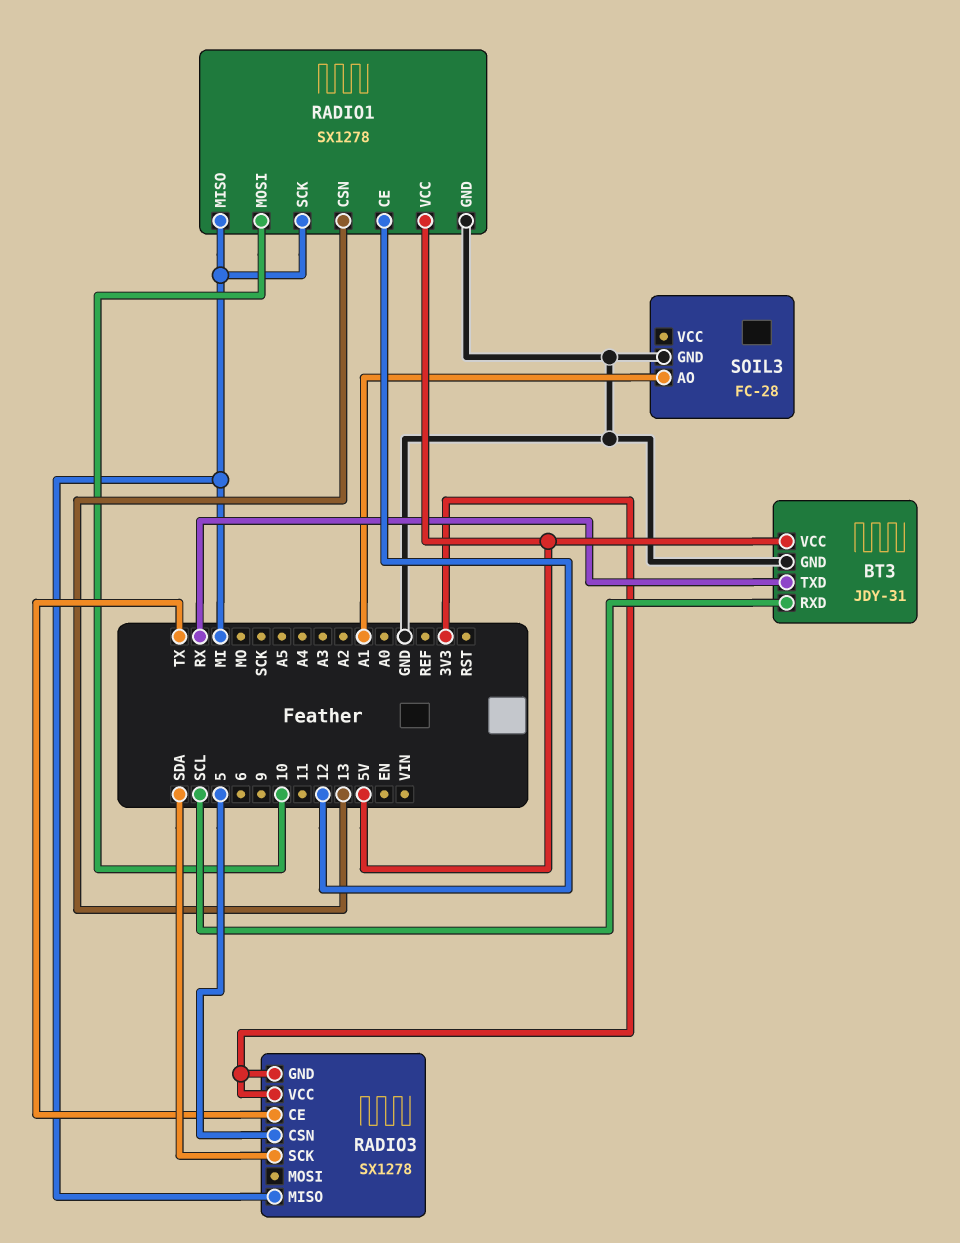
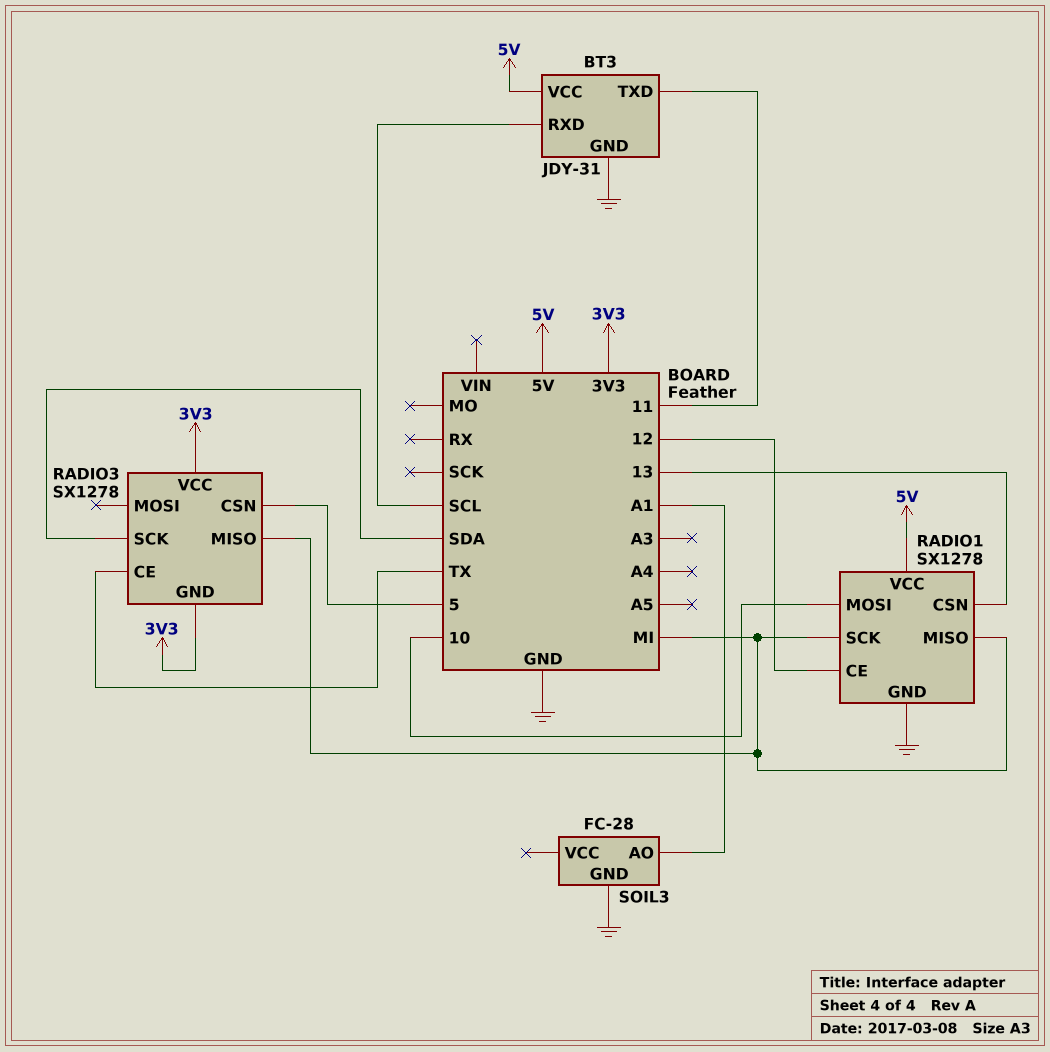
BT3 pin TXD: RX -> 11

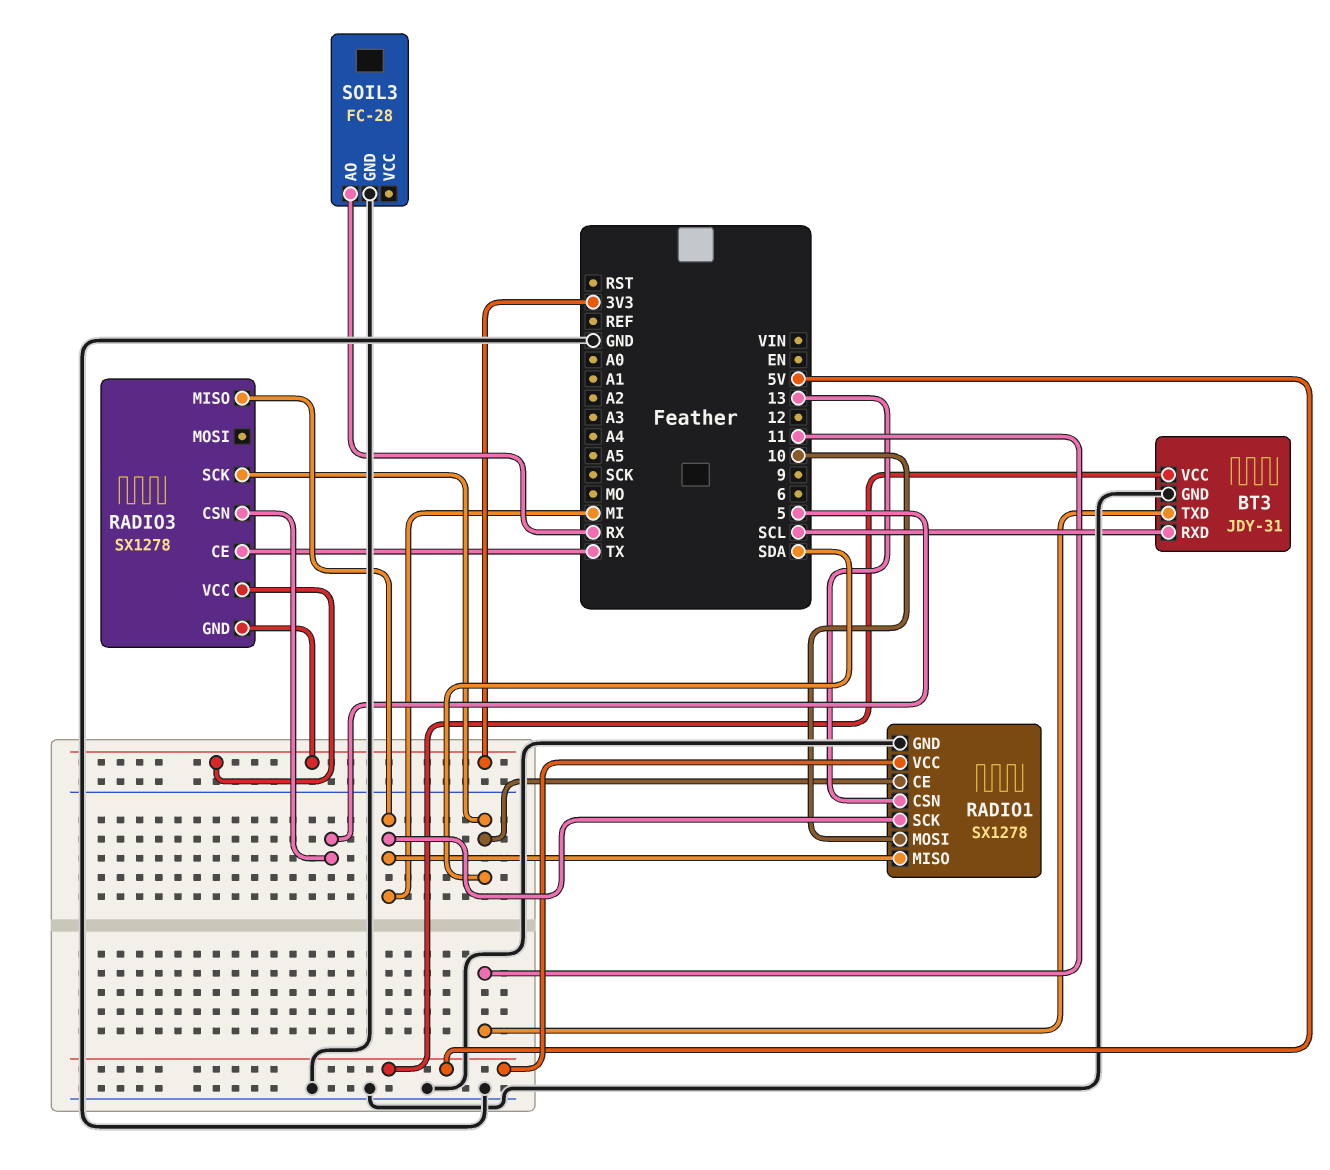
RADIO1 pin CE: 12 -> SDA
SOIL3 pin AO: A1 -> RX

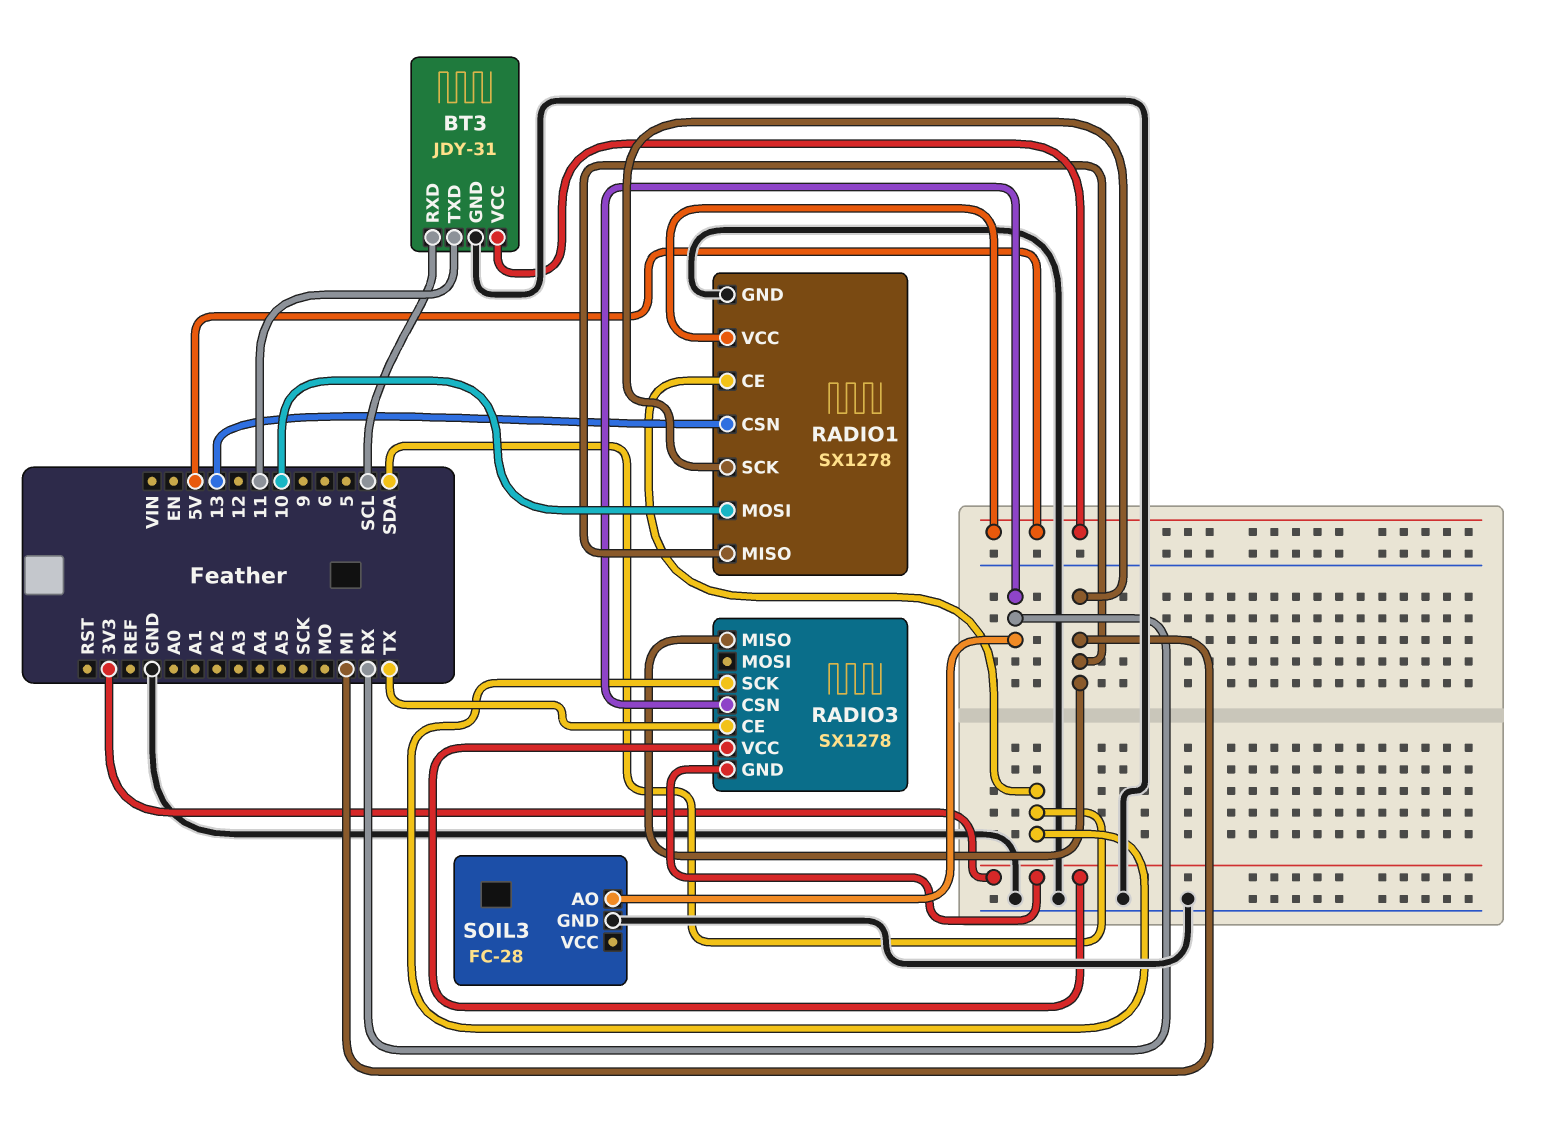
RADIO3 pin CSN: 5 -> RX

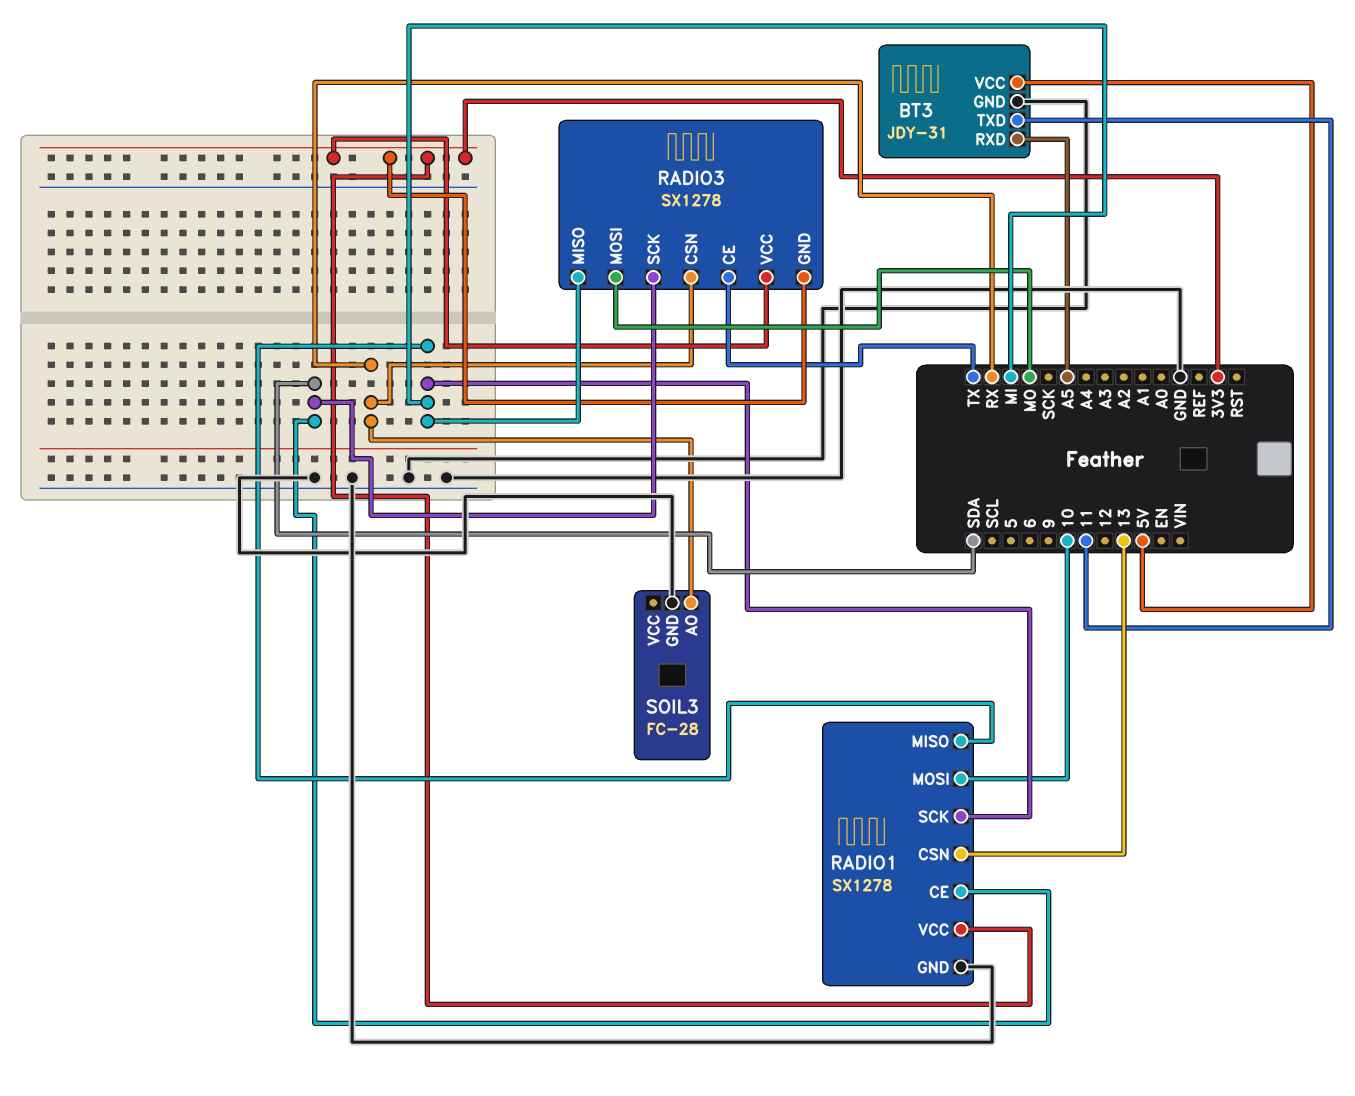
BT3 pin RXD: SCL -> A5
RADIO1 pin VCC: 5V -> 3V3
RADIO3 pin MOSI: none -> MO

